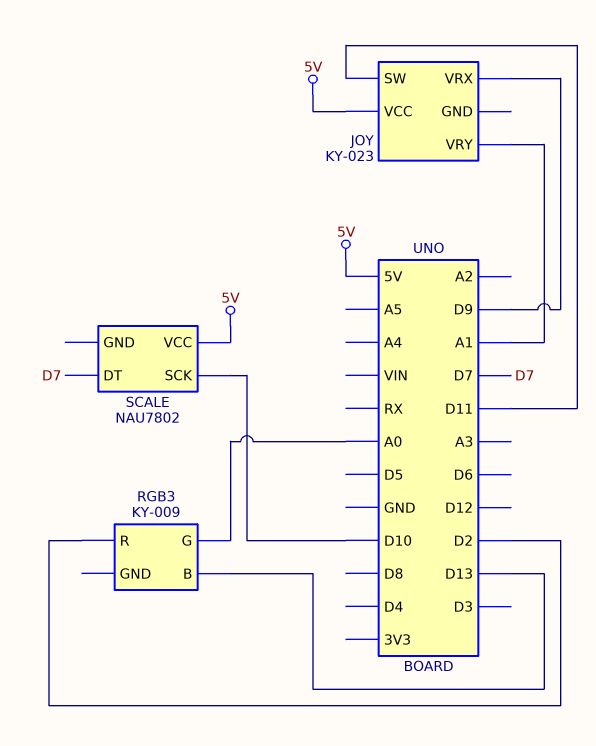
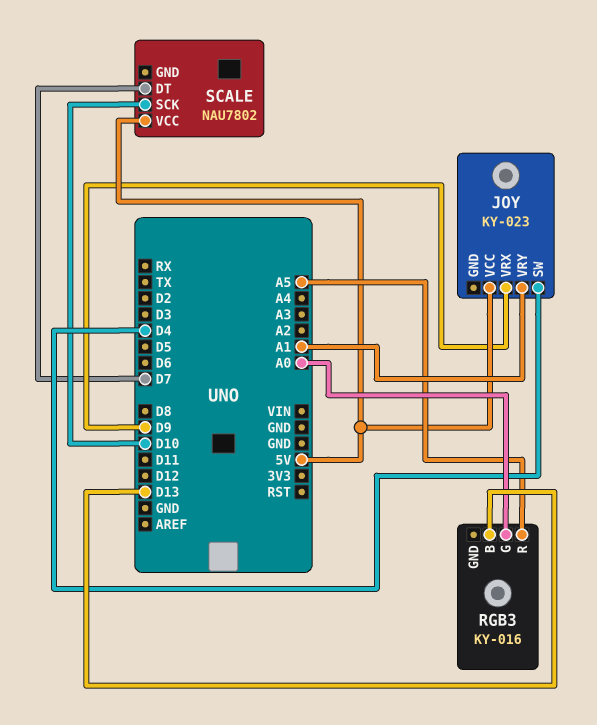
JOY pin SW: D11 -> D4
RGB3: KY-009 -> KY-016
RGB3 pin R: D2 -> A5

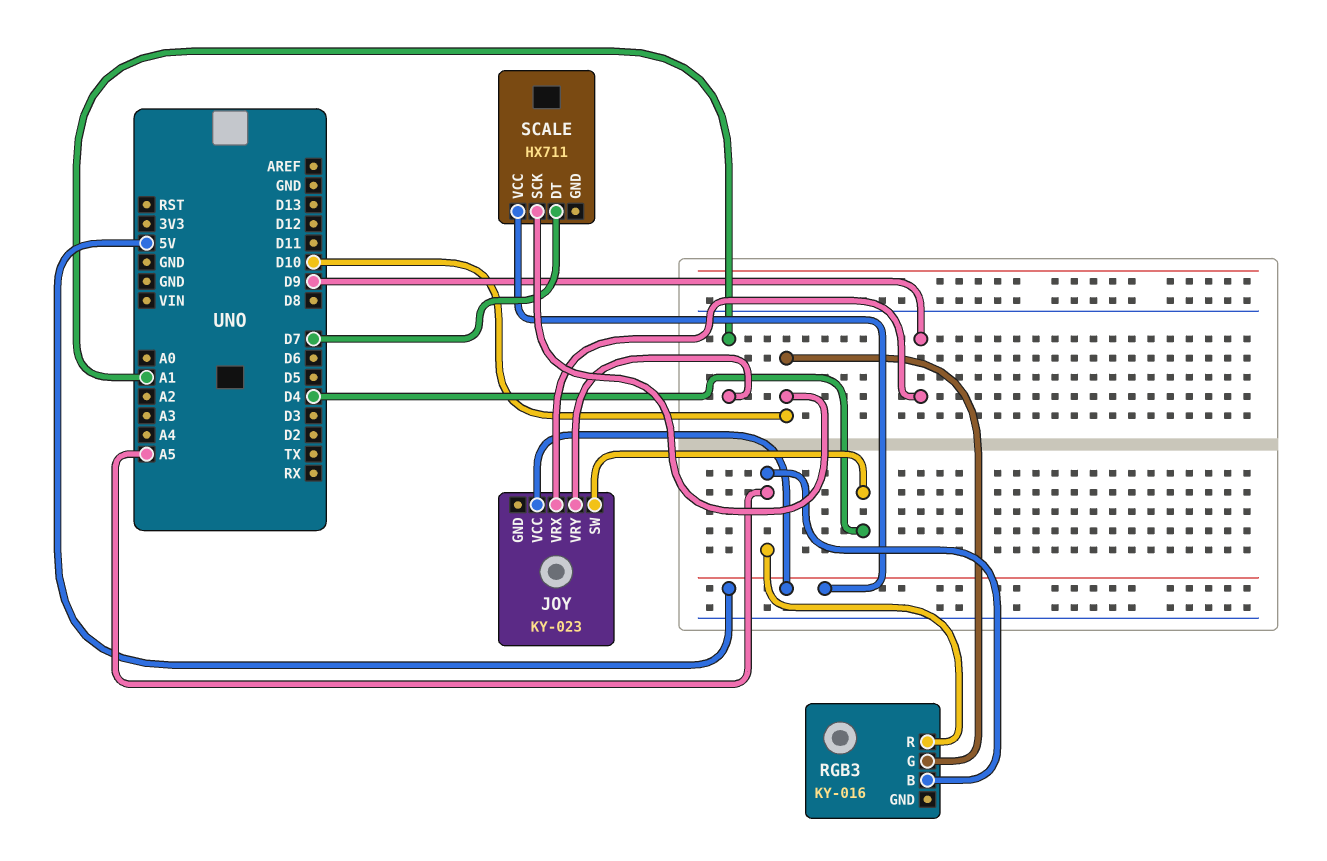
RGB3 pin B: D13 -> A5
RGB3 pin G: A0 -> D10
SCALE: NAU7802 -> HX711

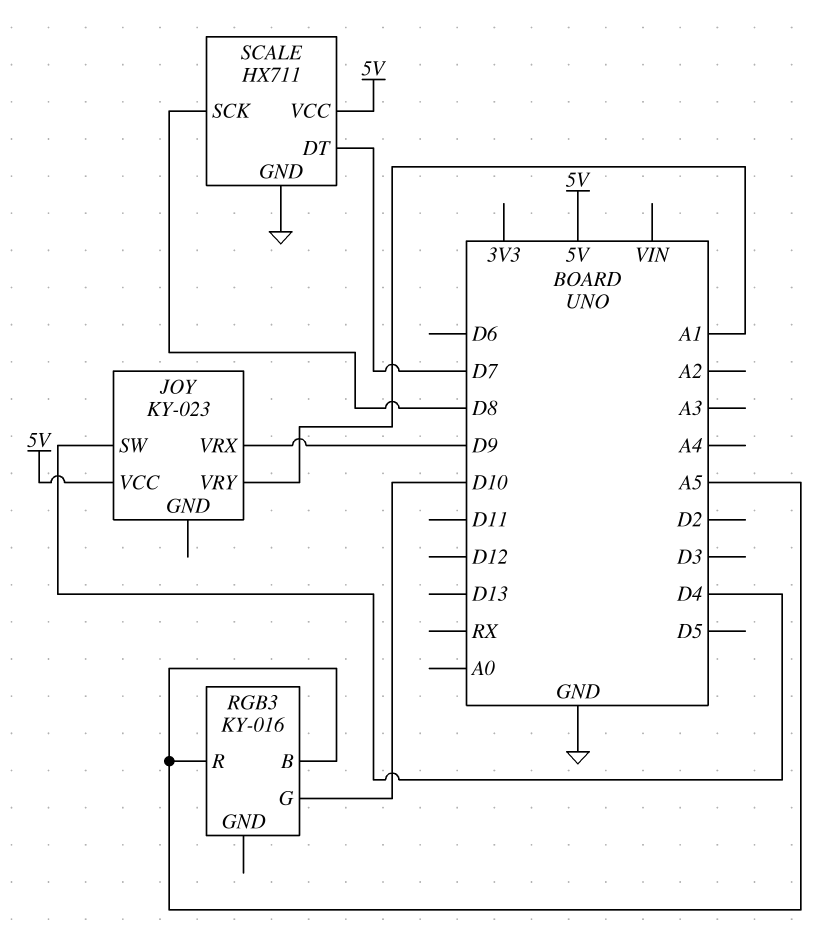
SCALE pin GND: none -> GND
SCALE pin SCK: D10 -> D8

